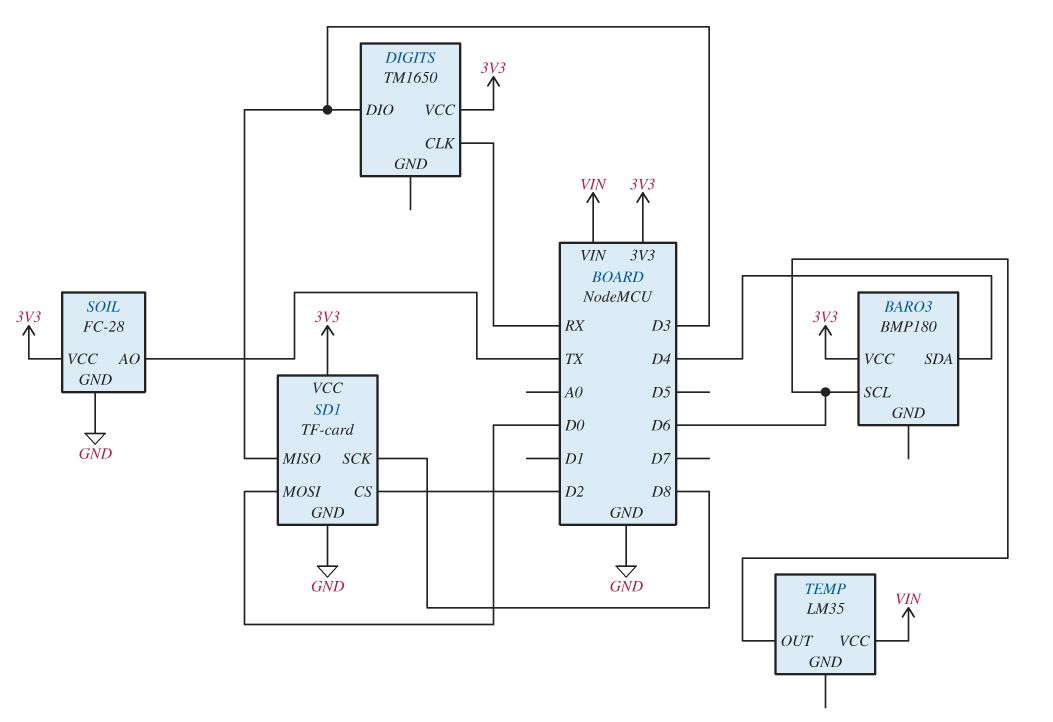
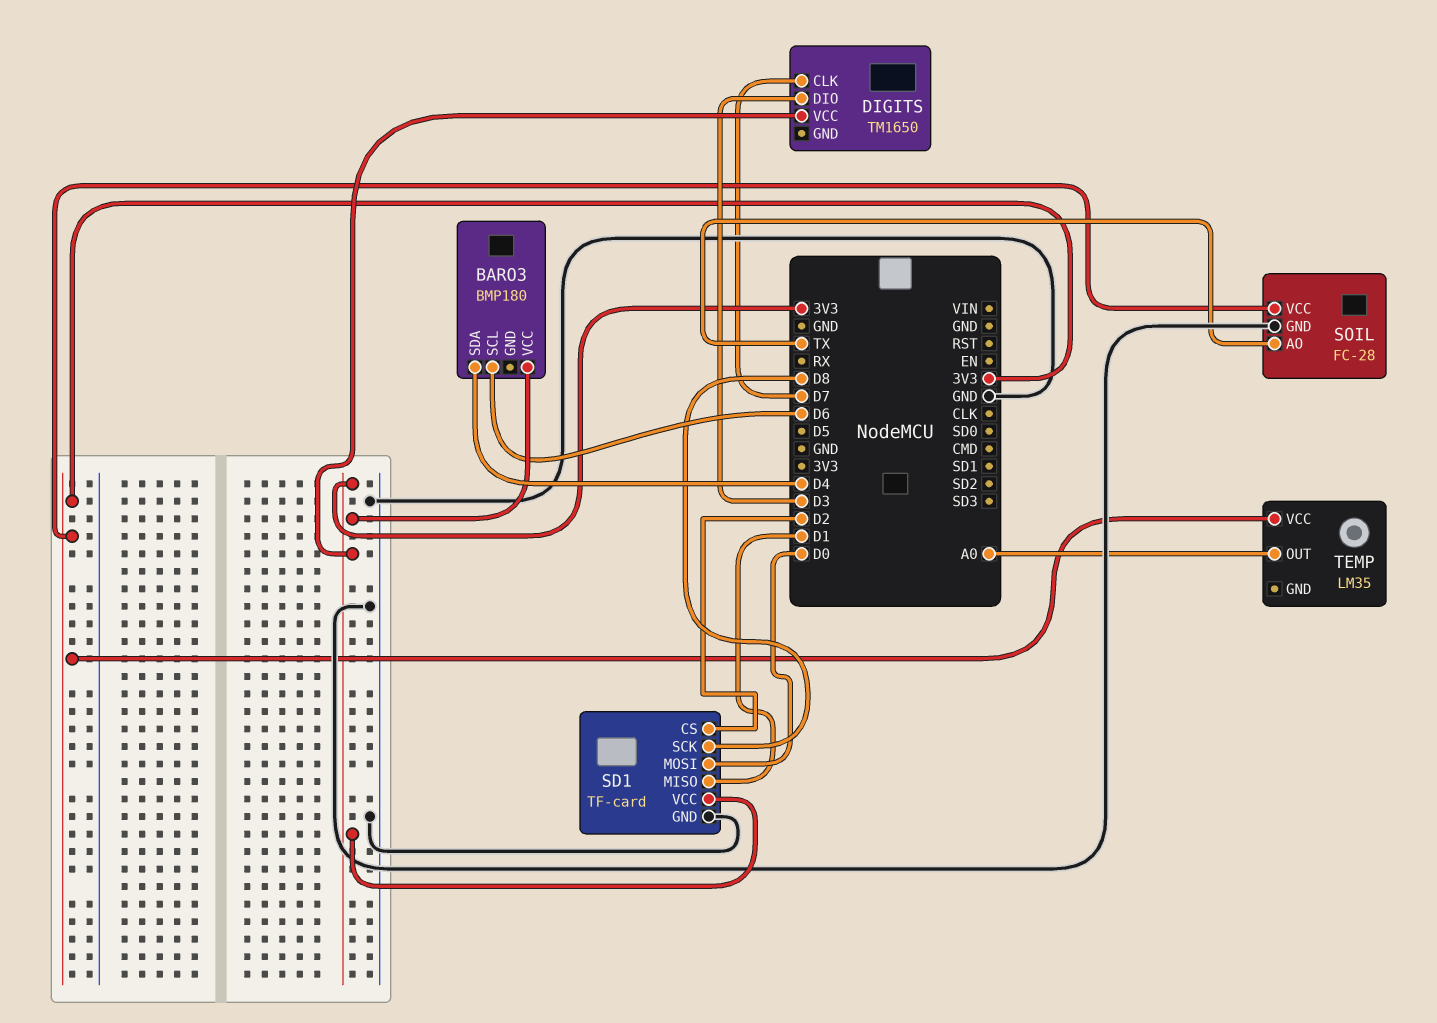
DIGITS pin CLK: RX -> D7
SD1 pin MISO: D3 -> D1
TEMP pin OUT: D6 -> A0
TEMP pin VCC: VIN -> 3V3

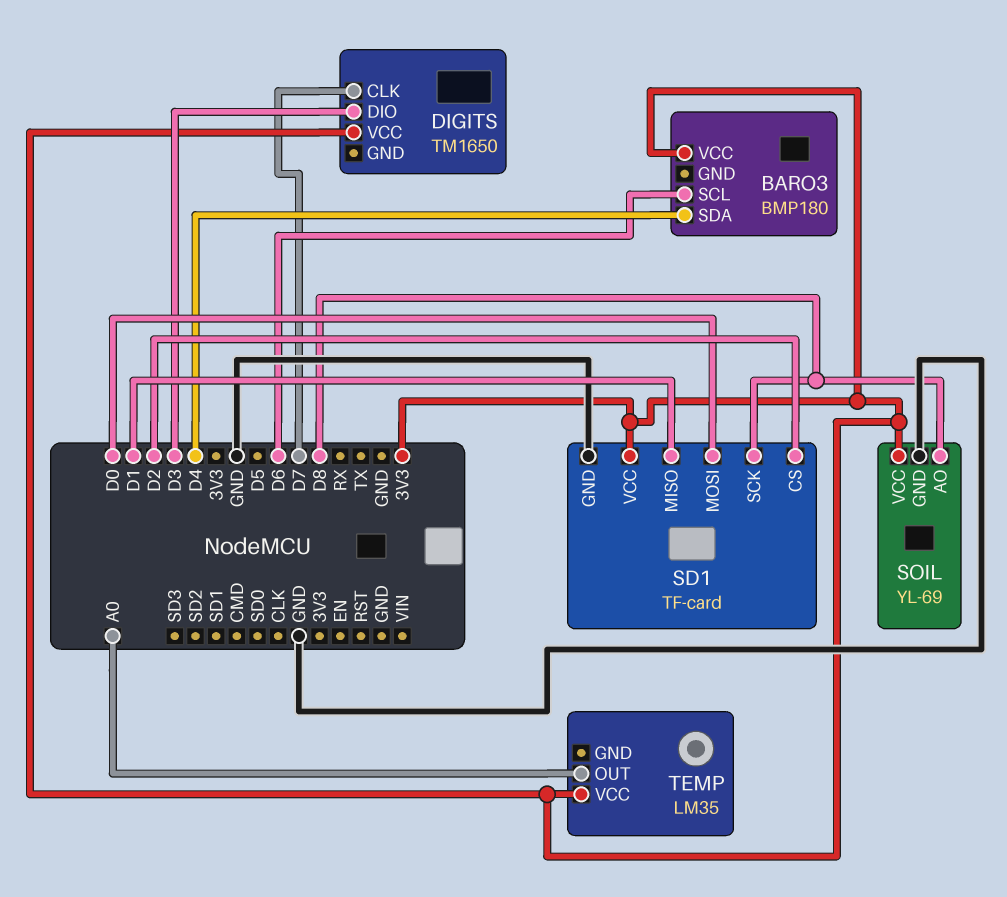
SOIL: FC-28 -> YL-69
SOIL pin AO: TX -> D8

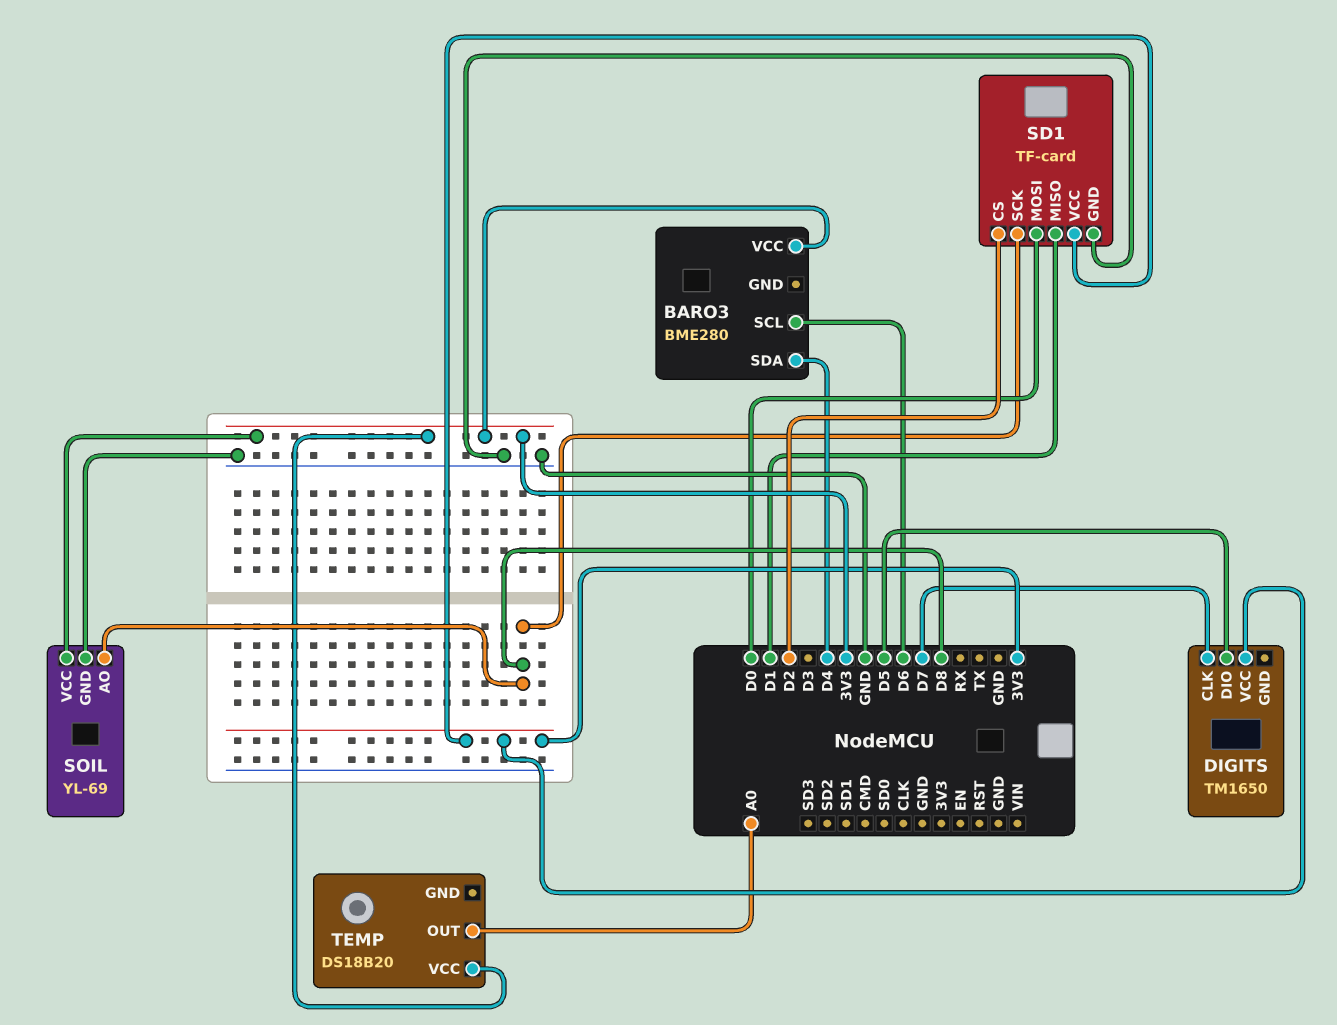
BARO3: BMP180 -> BME280
DIGITS pin DIO: D3 -> D5
TEMP: LM35 -> DS18B20

